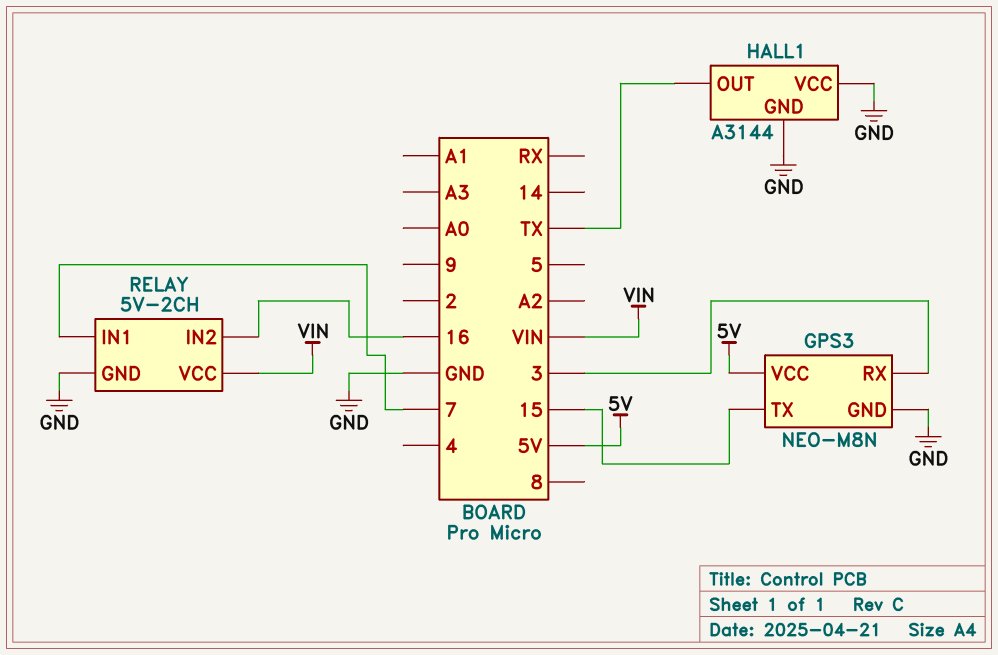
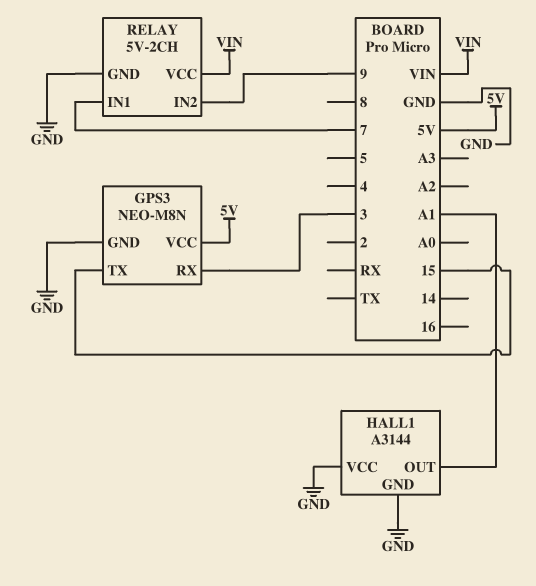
HALL1 pin OUT: TX -> A1
RELAY pin IN2: 16 -> 9

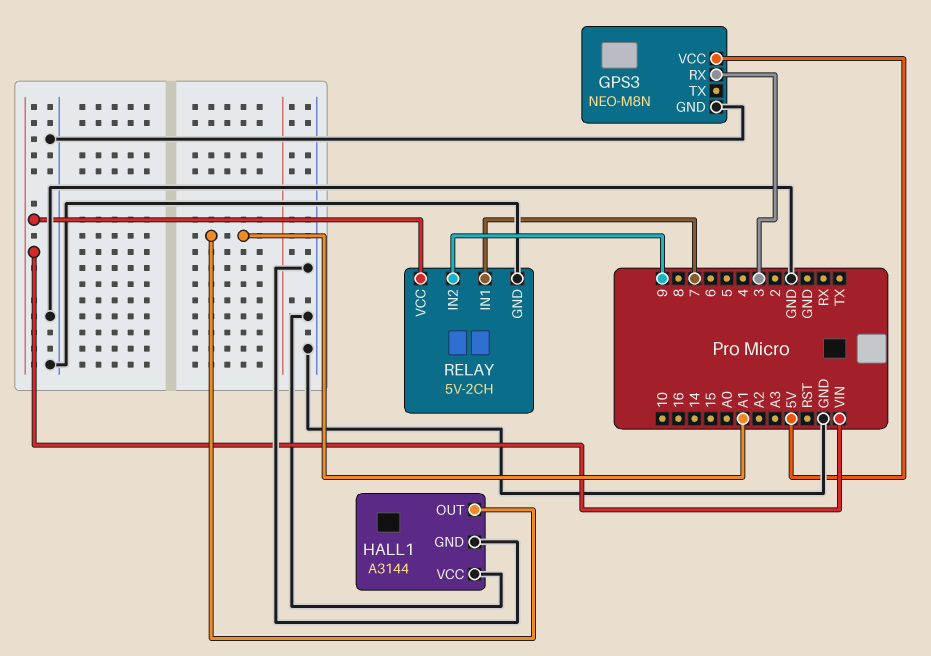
GPS3 pin TX: 15 -> none

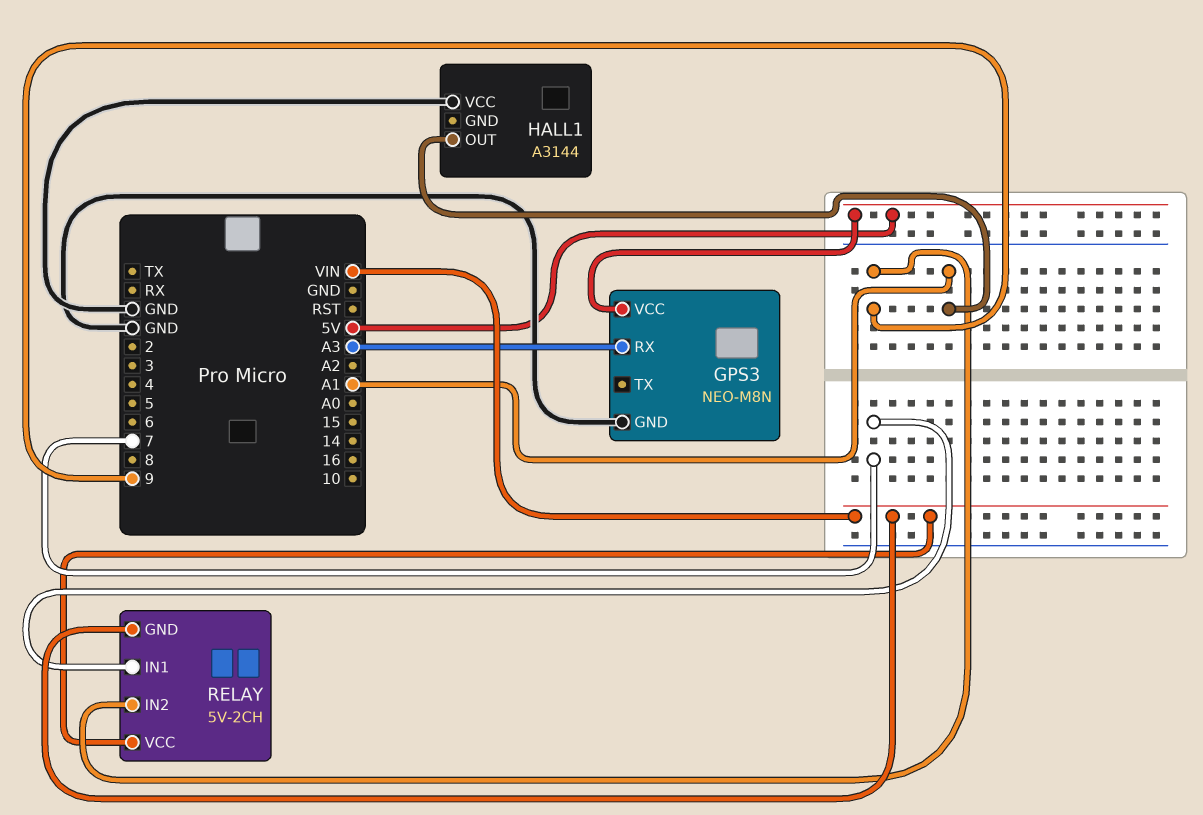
GPS3 pin RX: 3 -> A3
HALL1 pin GND: GND -> none
RELAY pin GND: GND -> VIN

